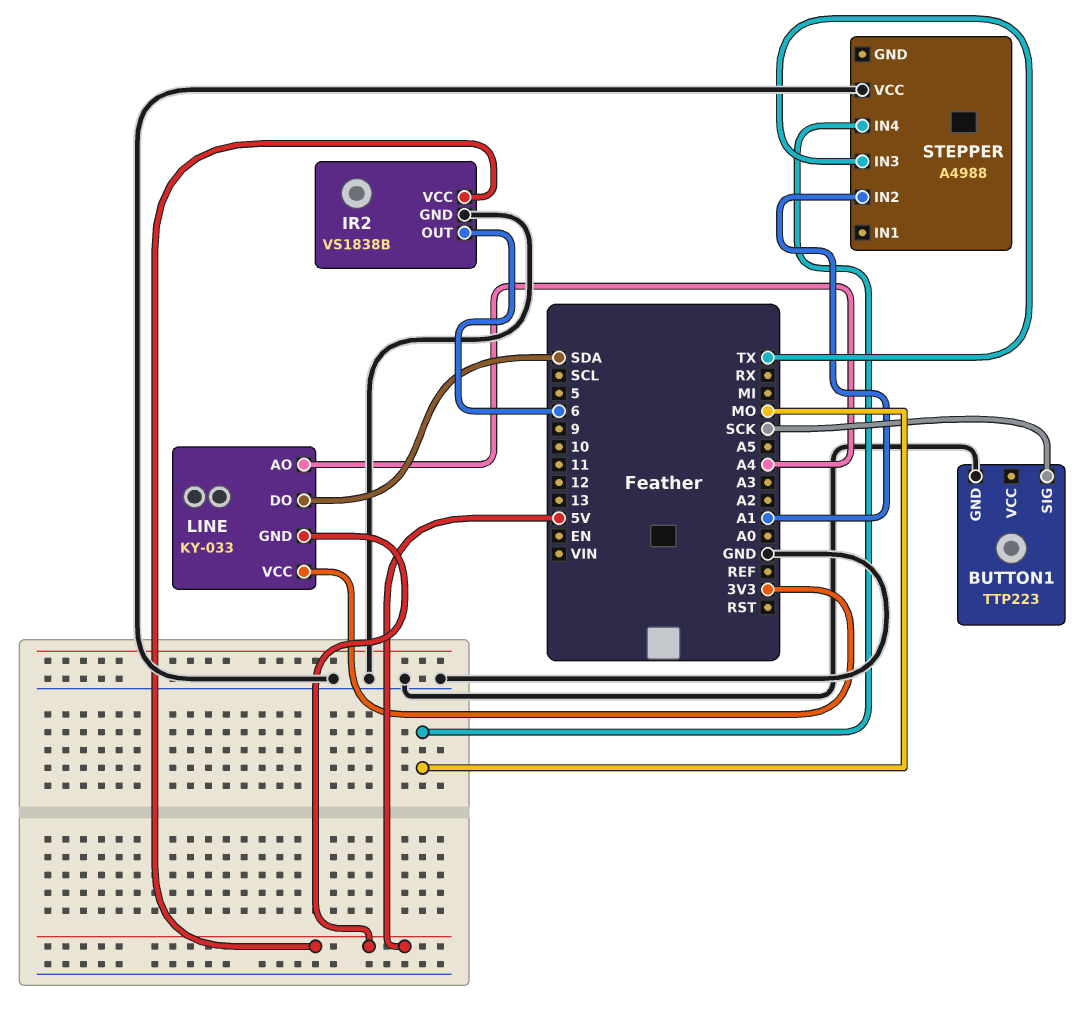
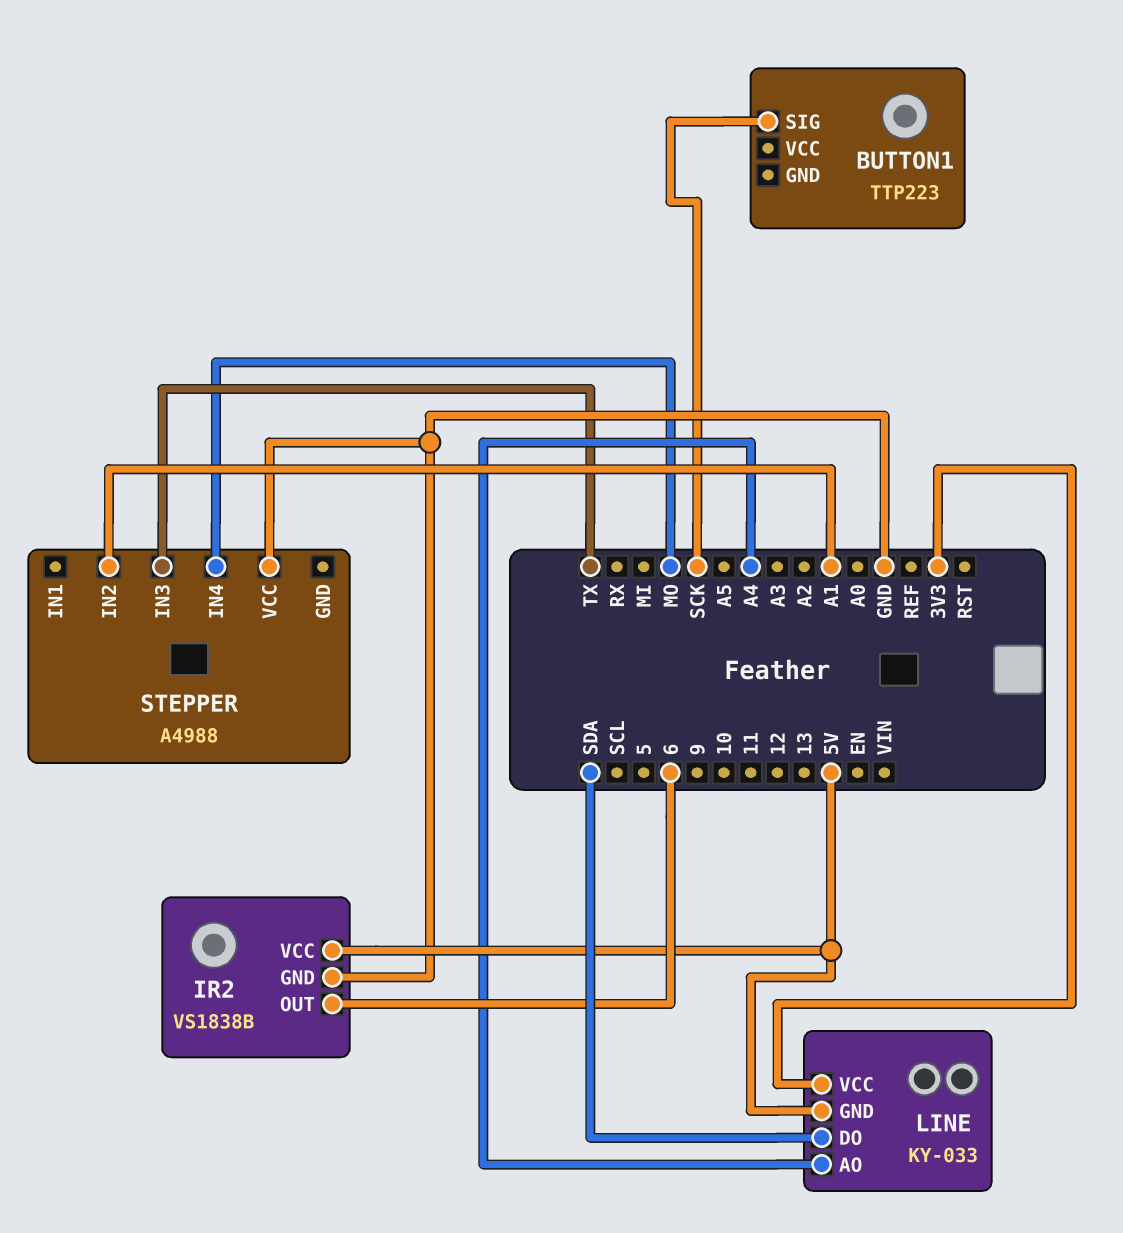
BUTTON1 pin GND: GND -> none

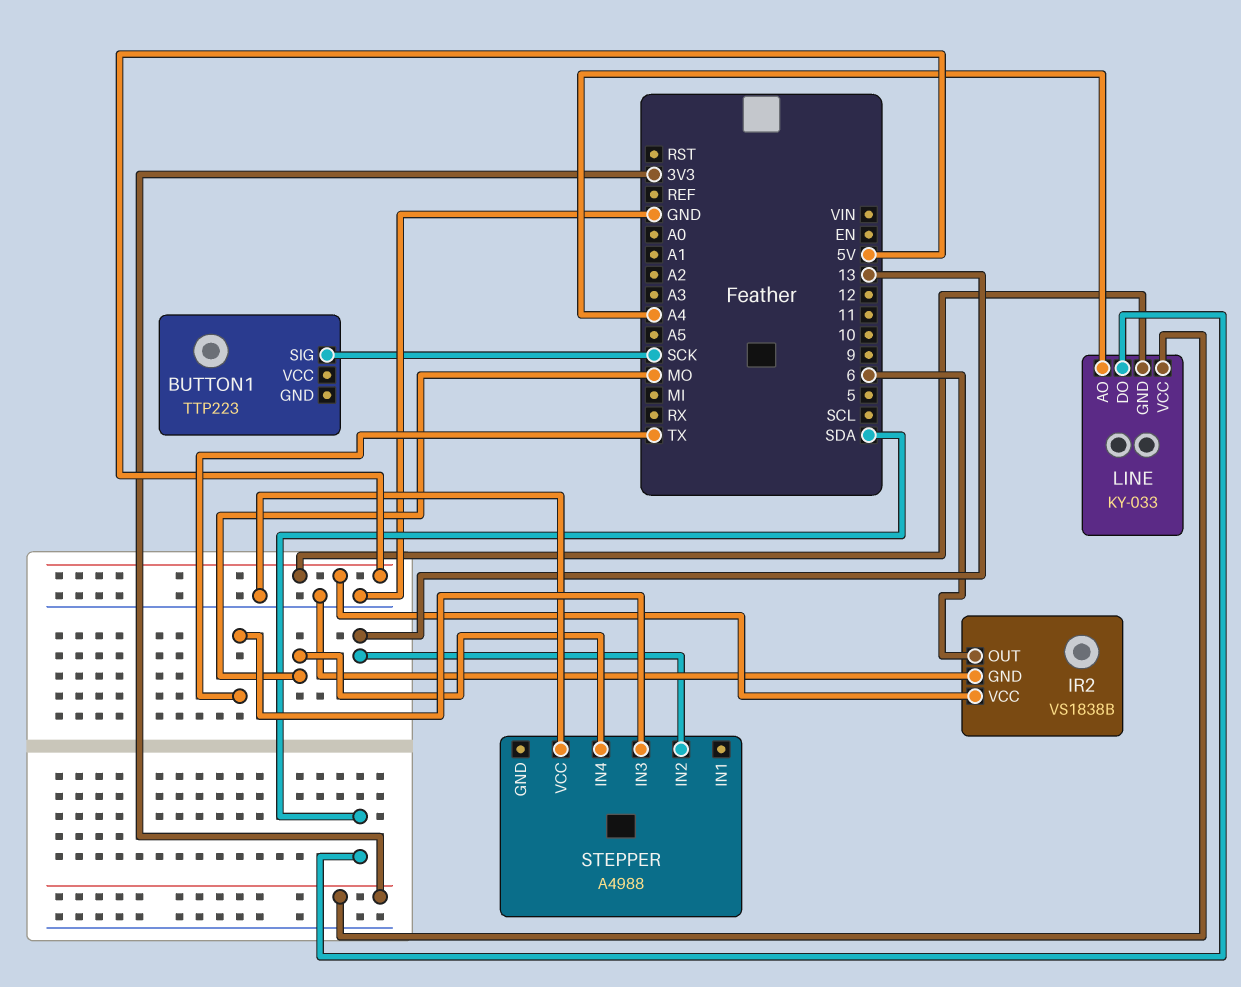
STEPPER pin IN2: A1 -> 13

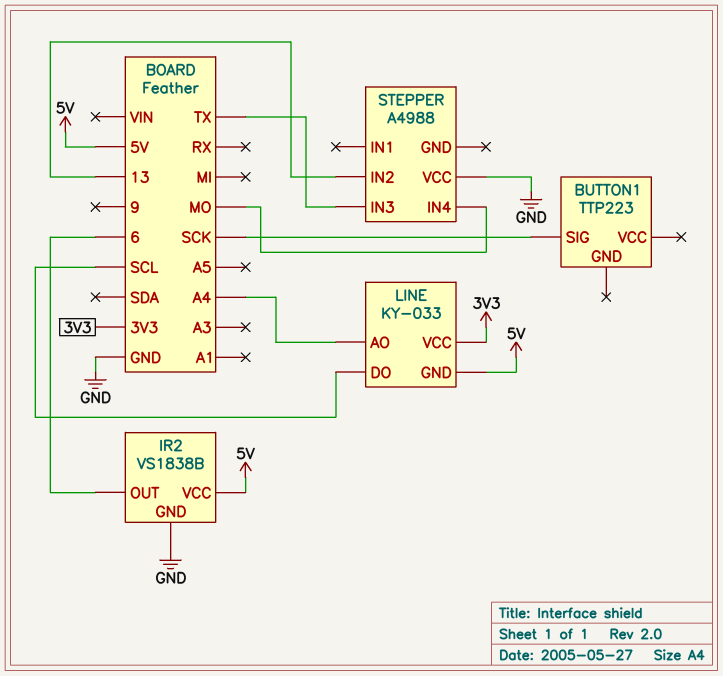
LINE pin DO: SDA -> SCL

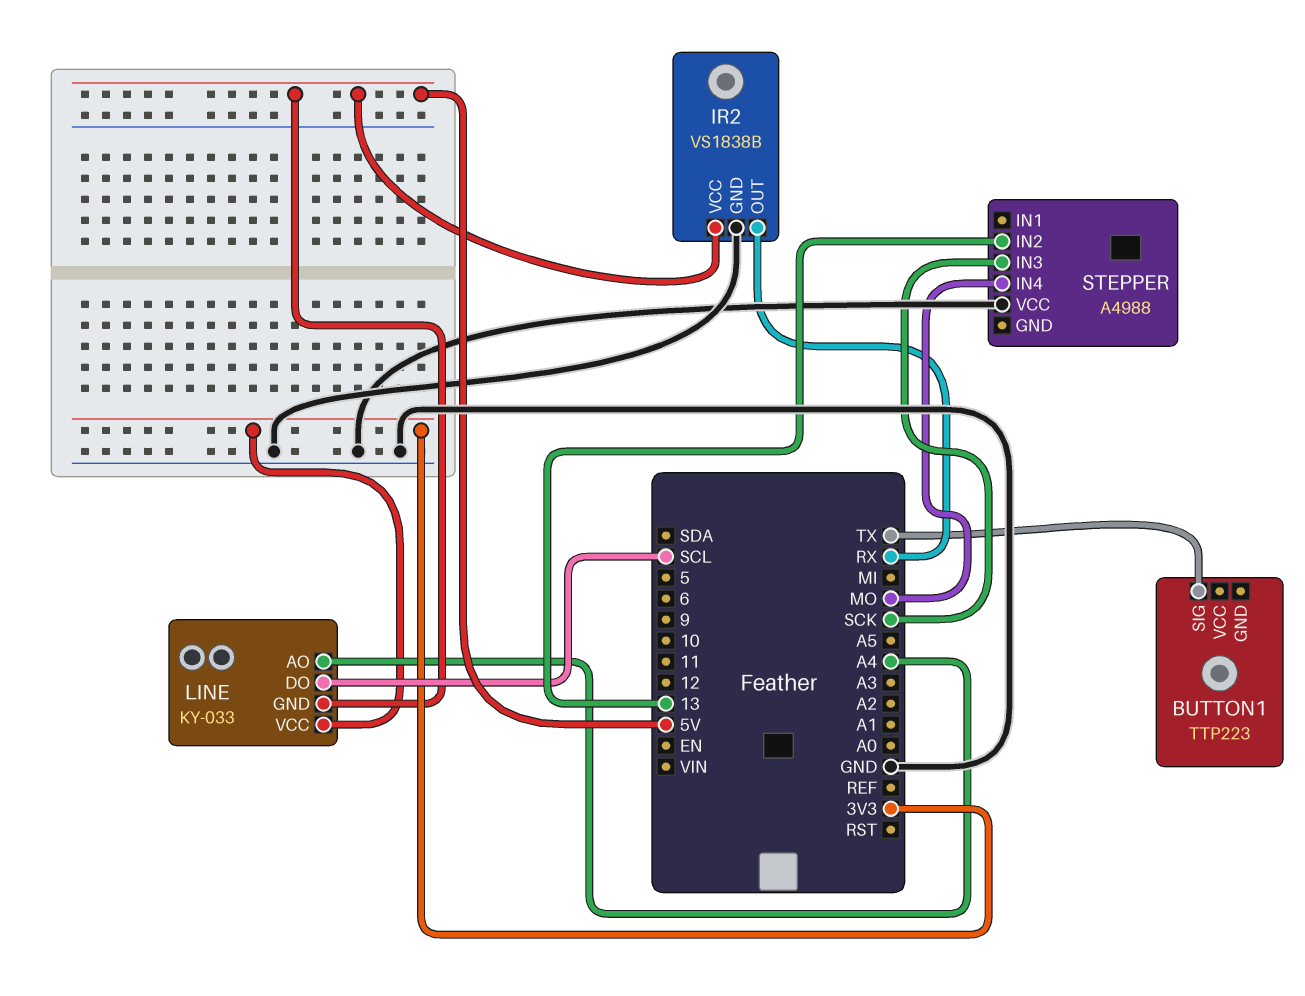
BUTTON1 pin SIG: SCK -> TX
IR2 pin OUT: 6 -> RX
STEPPER pin IN3: TX -> SCK

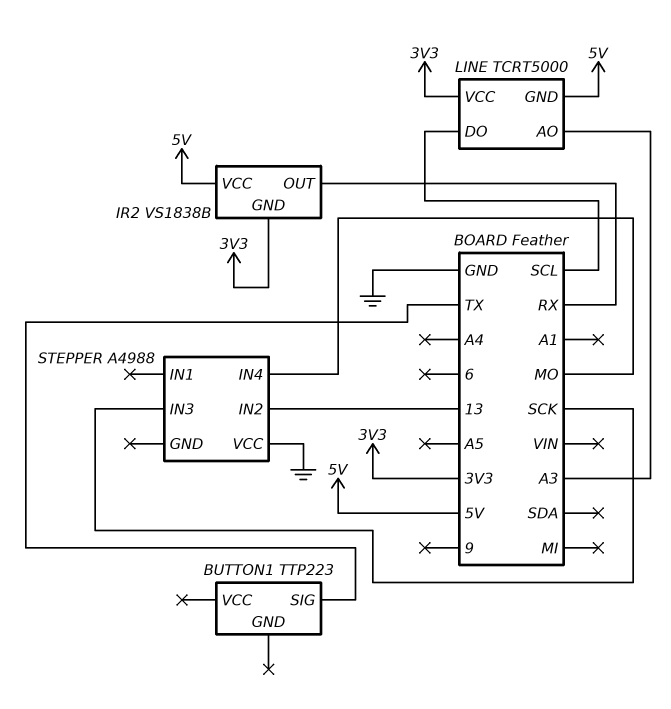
IR2 pin GND: GND -> 3V3
LINE: KY-033 -> TCRT5000
LINE pin AO: A4 -> A3

